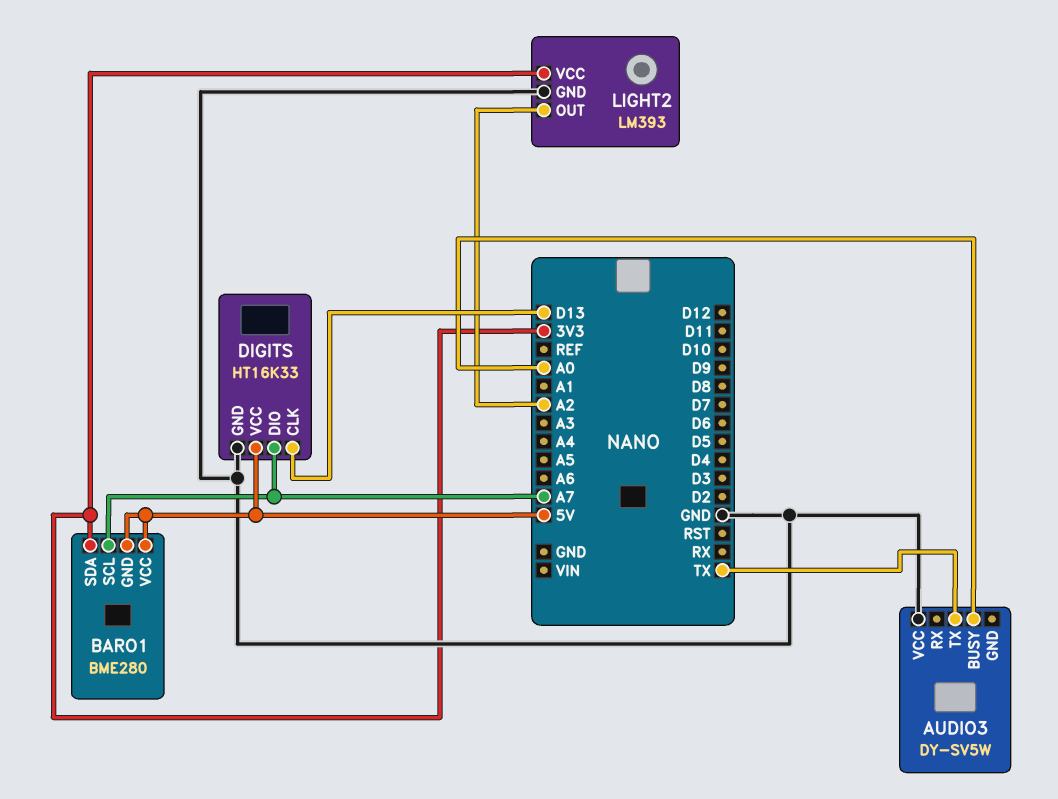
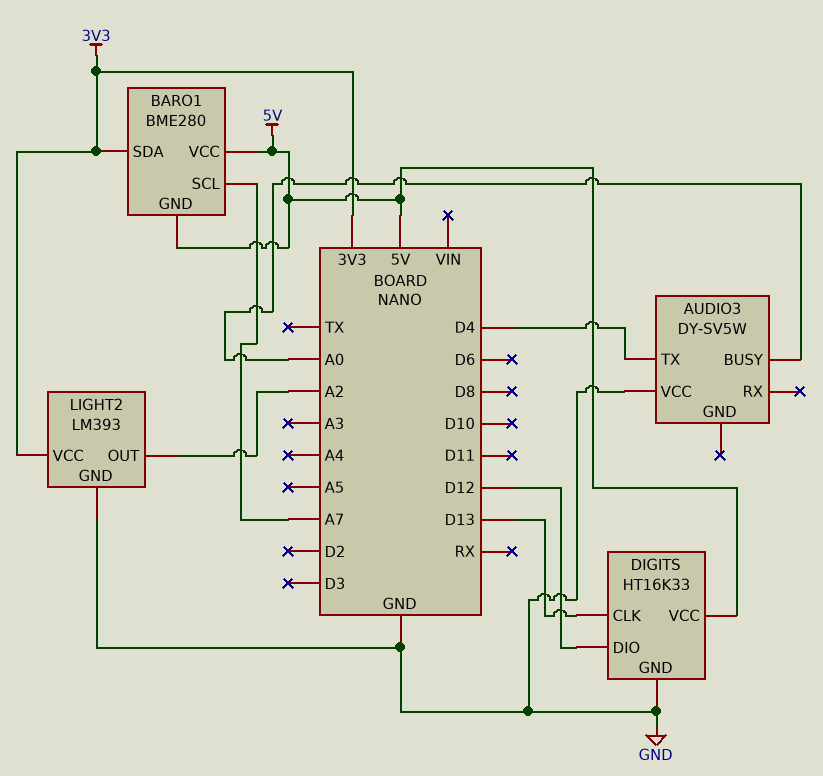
AUDIO3 pin TX: TX -> D4
DIGITS pin DIO: A7 -> D12

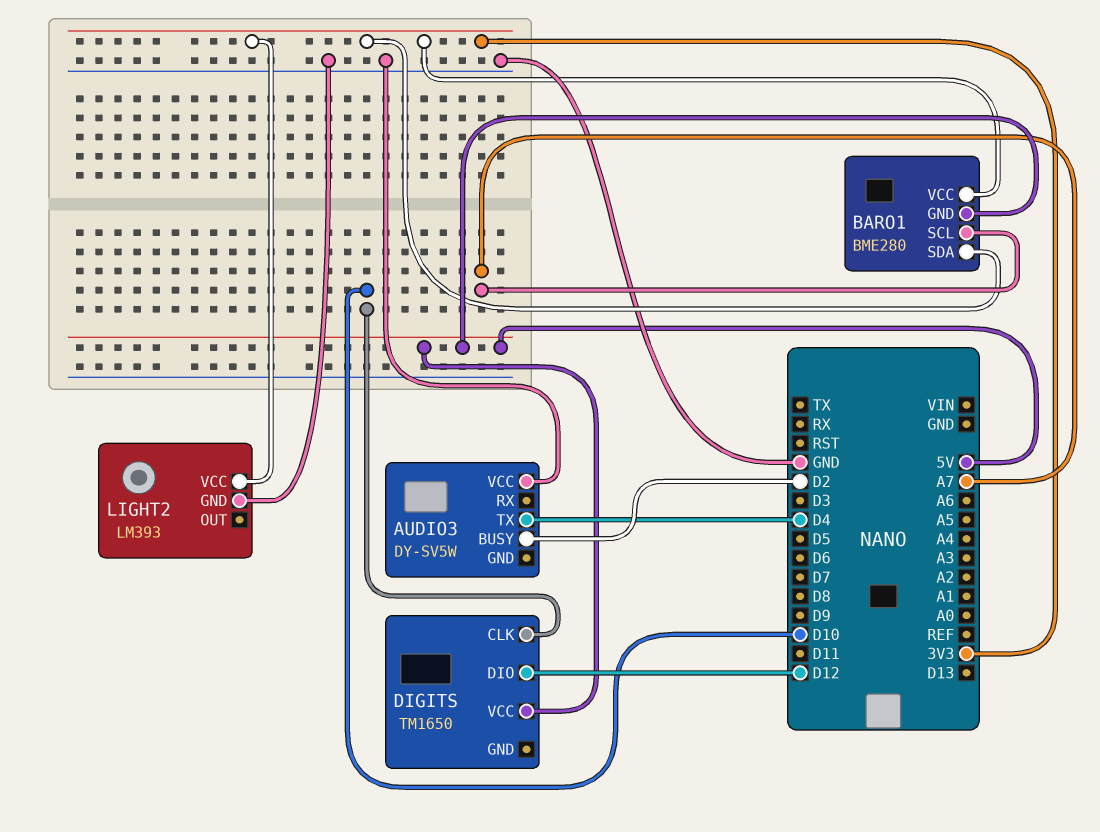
AUDIO3 pin BUSY: A0 -> D2
BARO1 pin VCC: 5V -> 3V3
DIGITS: HT16K33 -> TM1650
DIGITS pin CLK: D13 -> D10
DIGITS pin GND: GND -> none
LIGHT2 pin OUT: A2 -> none

